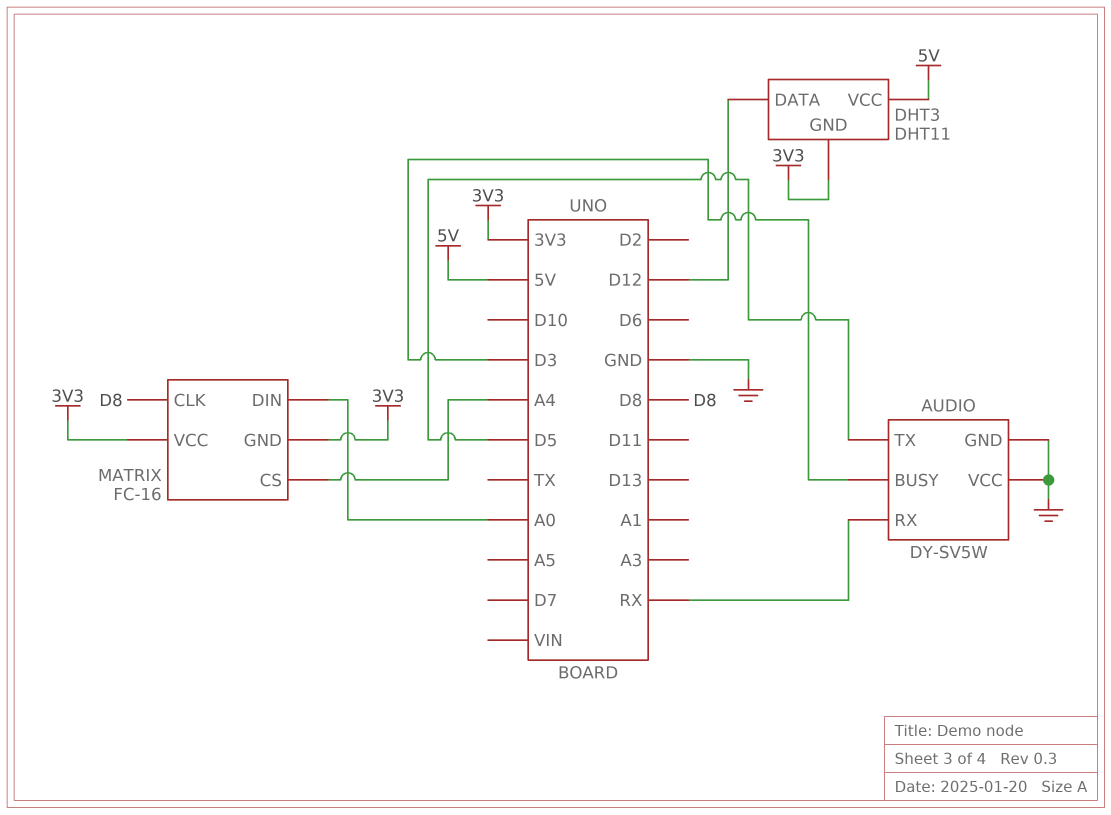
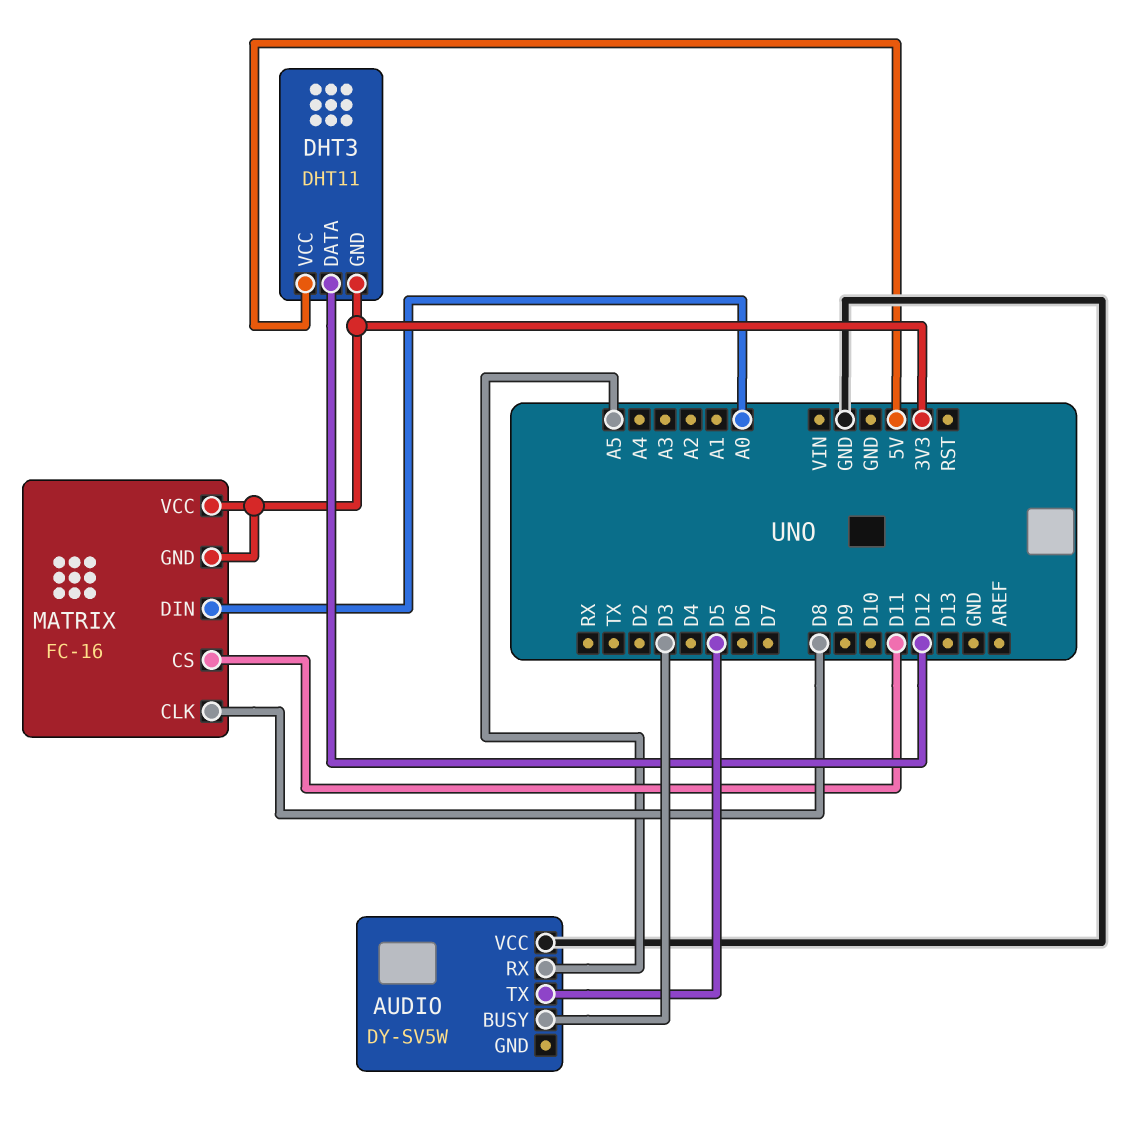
AUDIO pin GND: GND -> none
AUDIO pin RX: RX -> A5
MATRIX pin CS: A4 -> D11

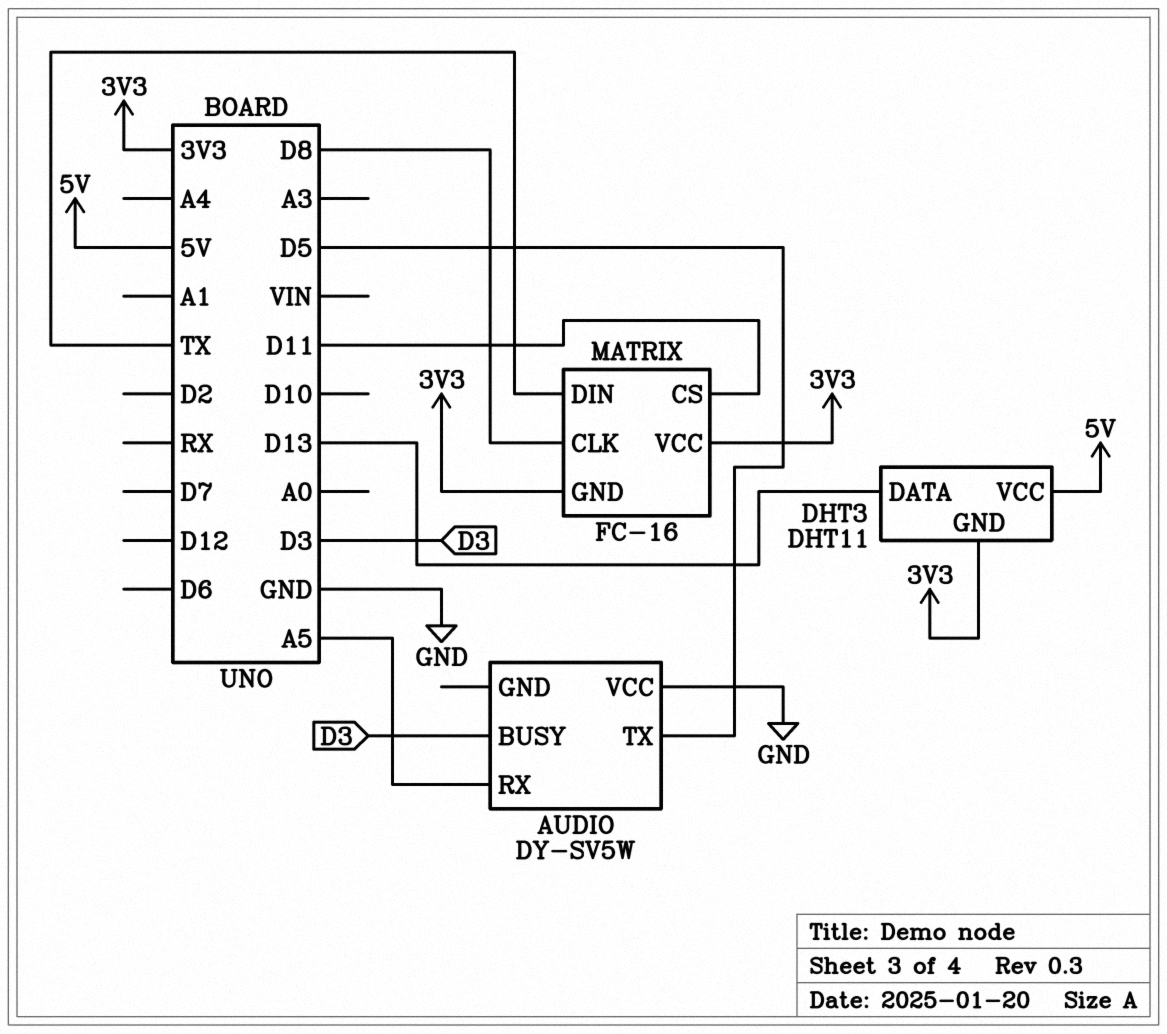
DHT3 pin DATA: D12 -> D13
MATRIX pin DIN: A0 -> TX

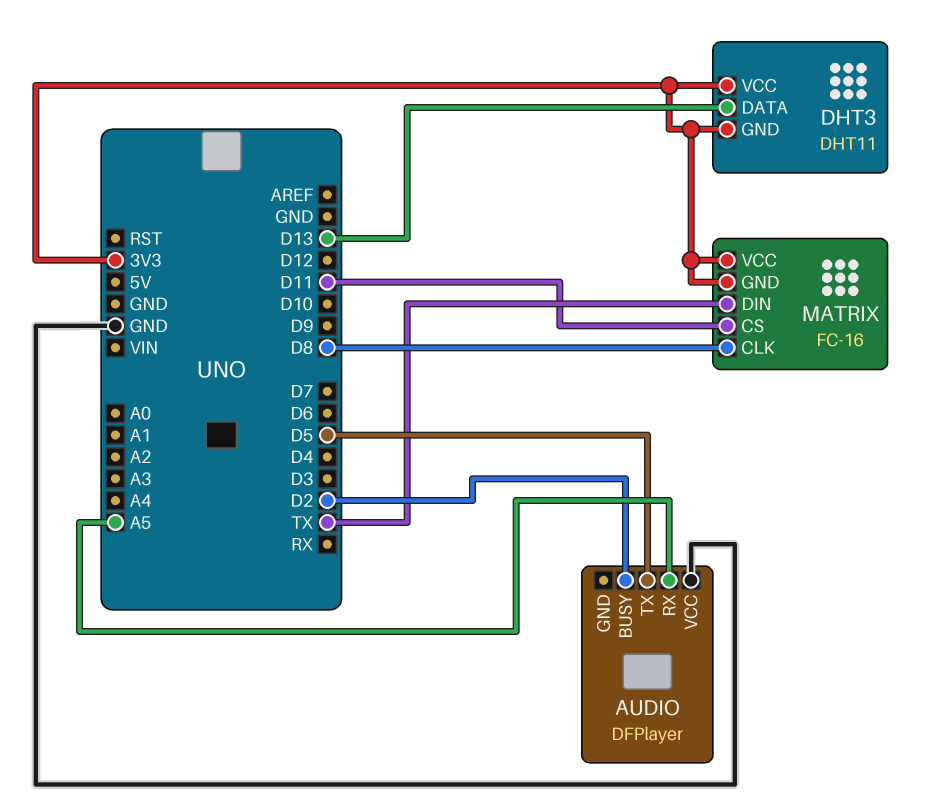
AUDIO: DY-SV5W -> DFPlayer
AUDIO pin BUSY: D3 -> D2
DHT3 pin VCC: 5V -> 3V3

